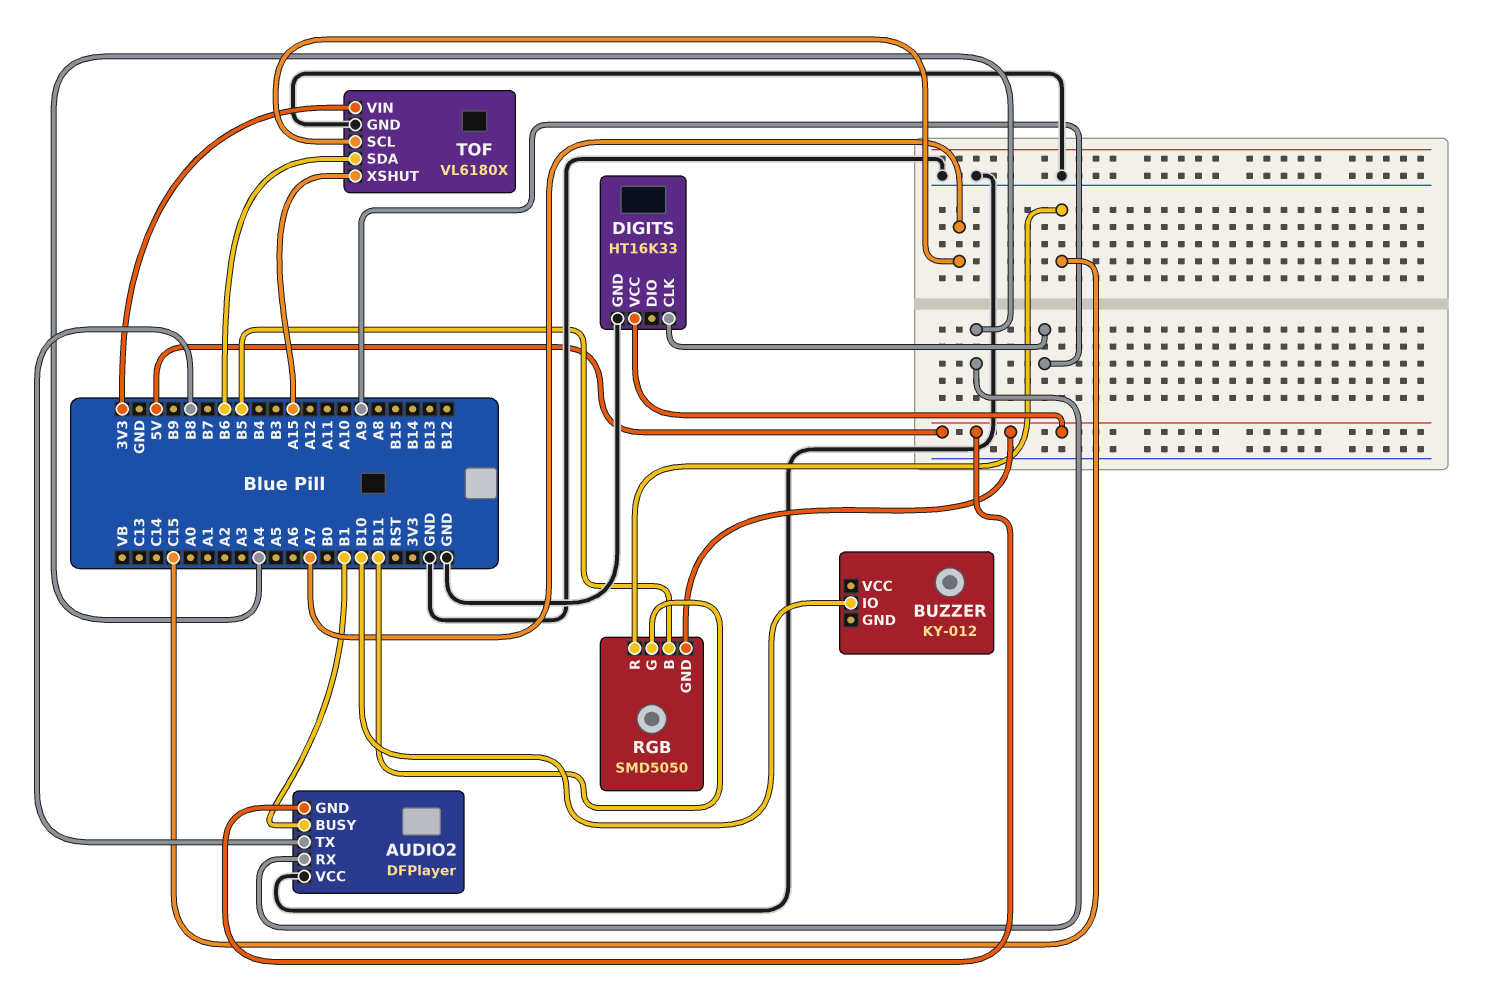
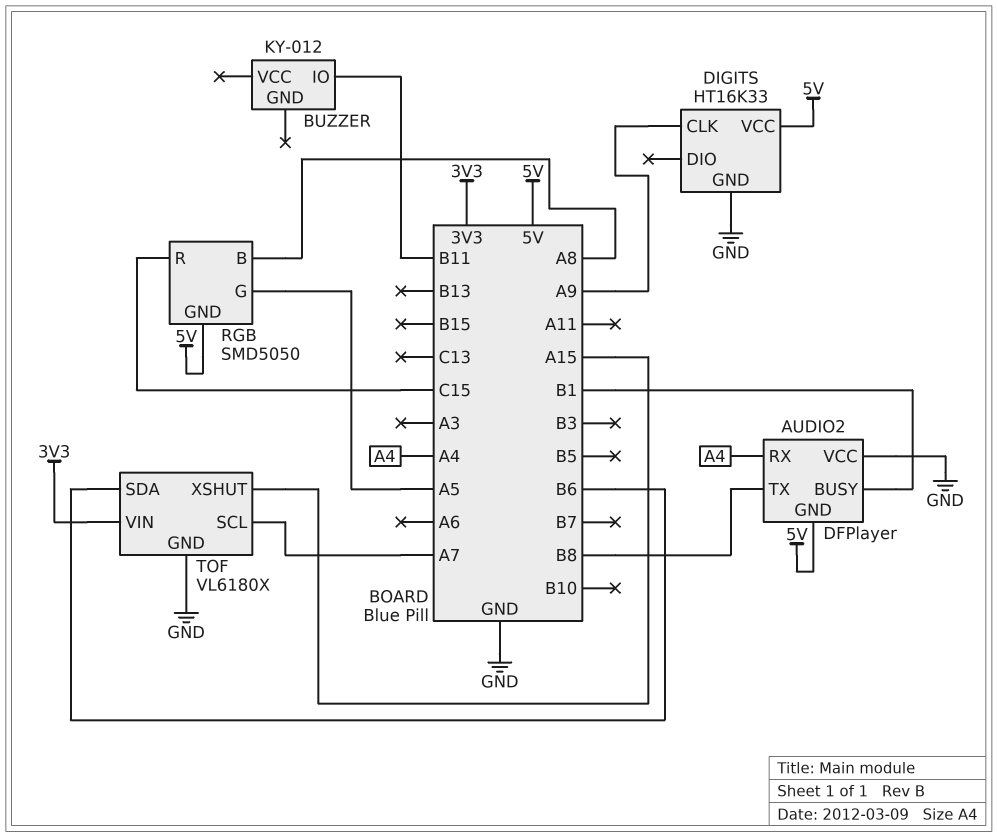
BUZZER pin IO: B10 -> B11
RGB pin B: B5 -> A8
RGB pin G: B11 -> A5

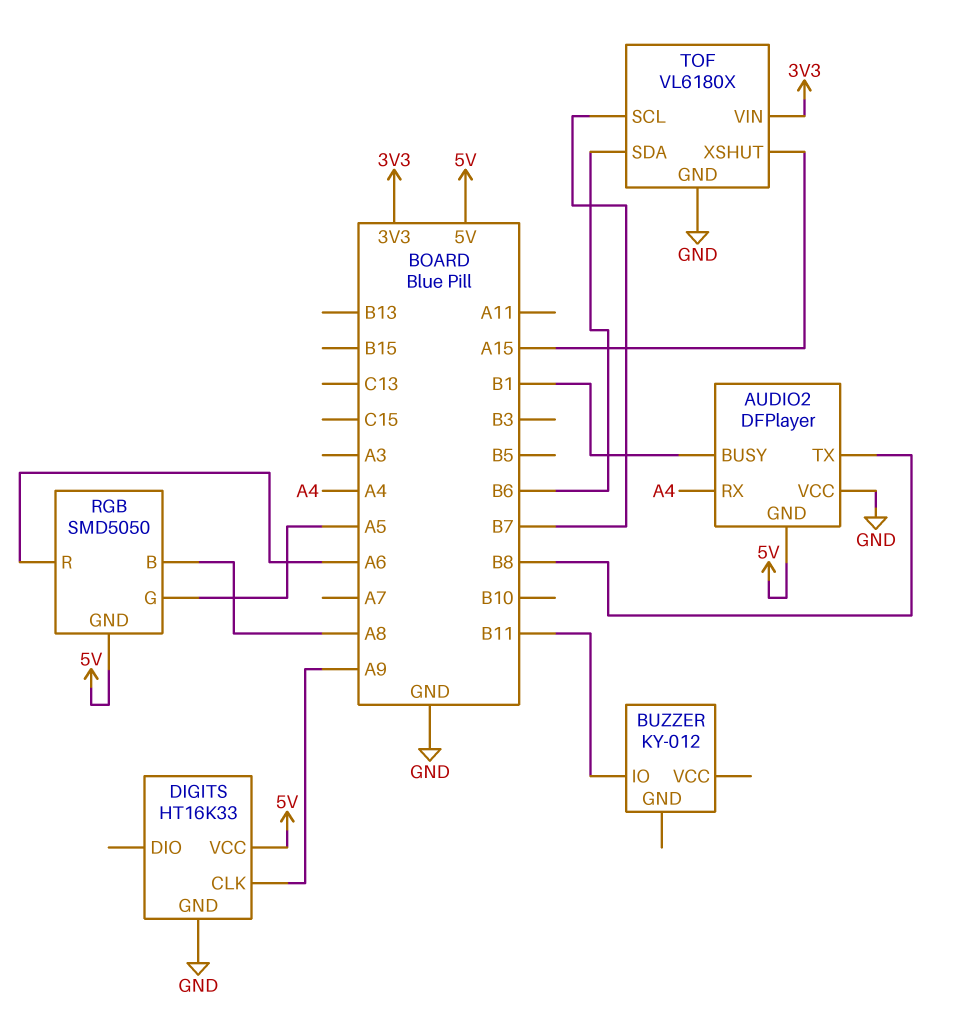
RGB pin R: C15 -> A6
TOF pin SCL: A7 -> B7

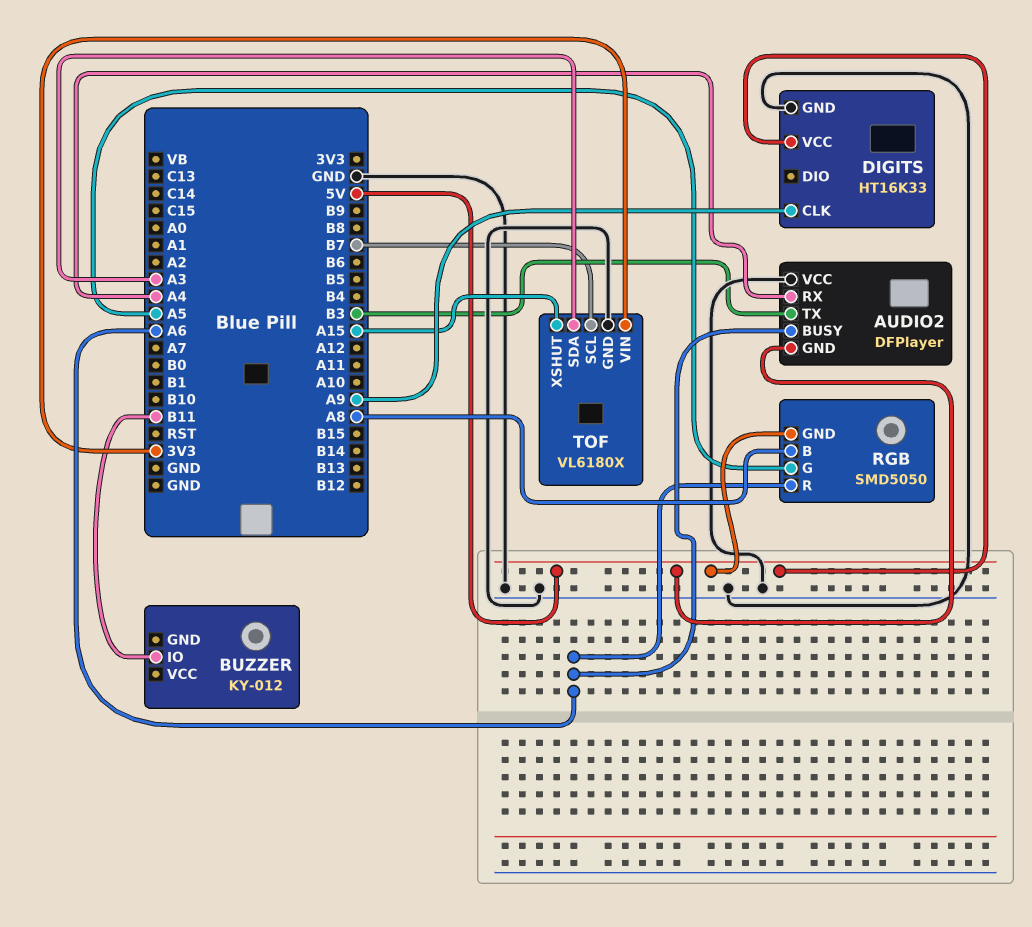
AUDIO2 pin BUSY: B1 -> A6
AUDIO2 pin TX: B8 -> B3
TOF pin SDA: B6 -> A3

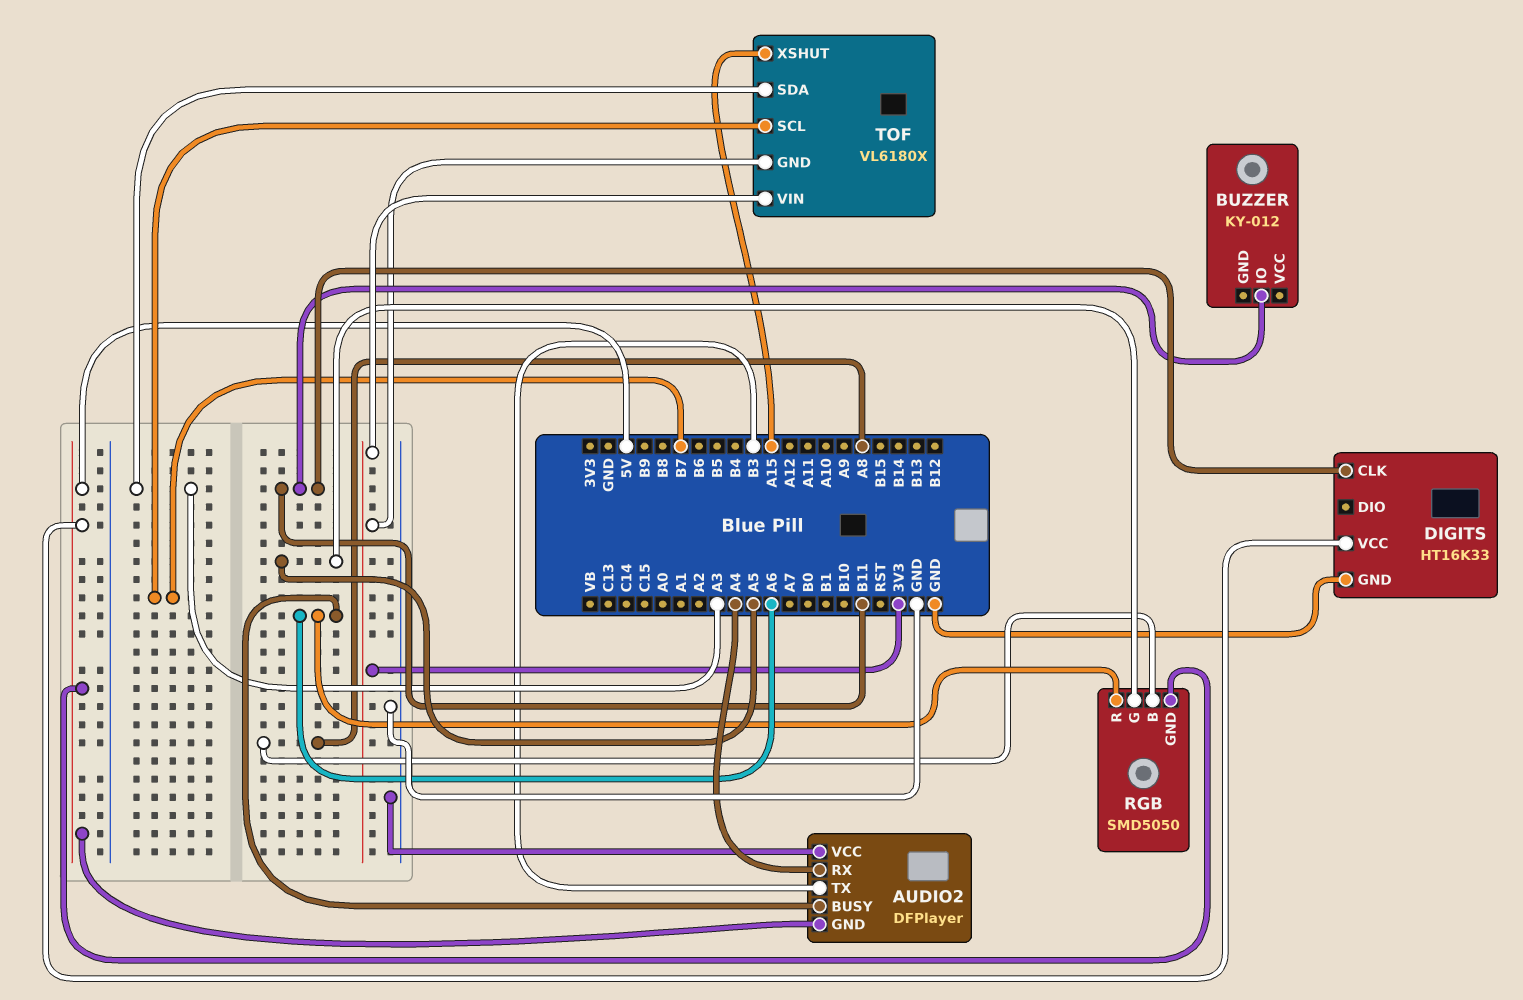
DIGITS pin CLK: A9 -> B11
TOF pin GND: GND -> 3V3

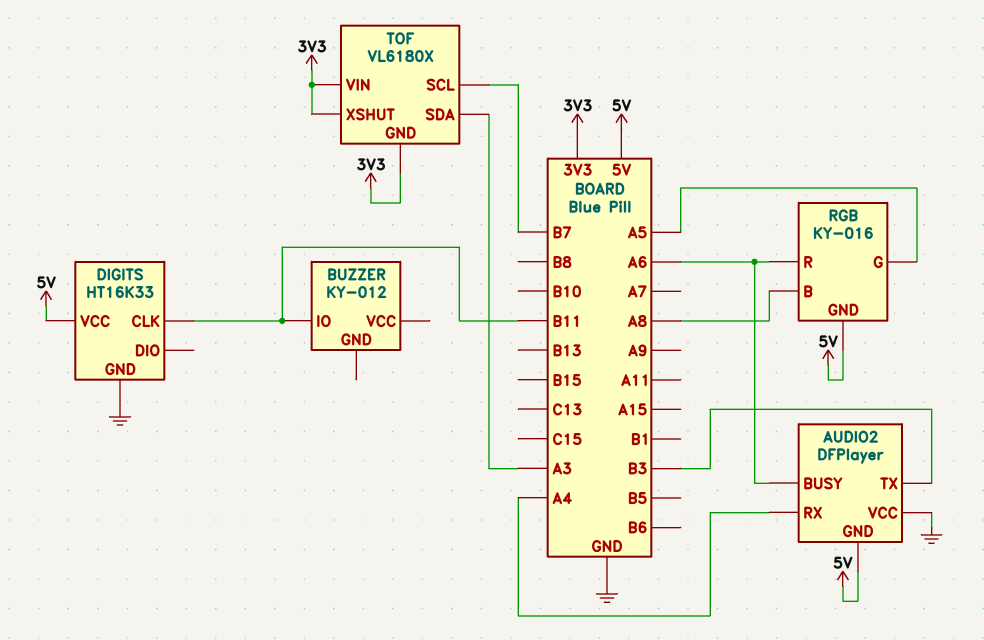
RGB: SMD5050 -> KY-016
TOF pin XSHUT: A15 -> 3V3

